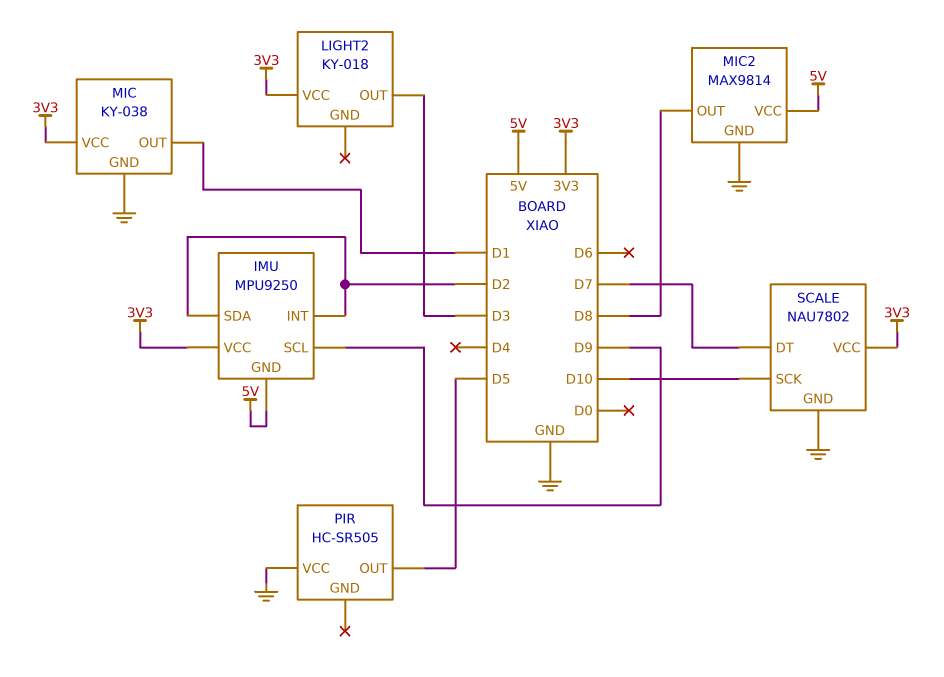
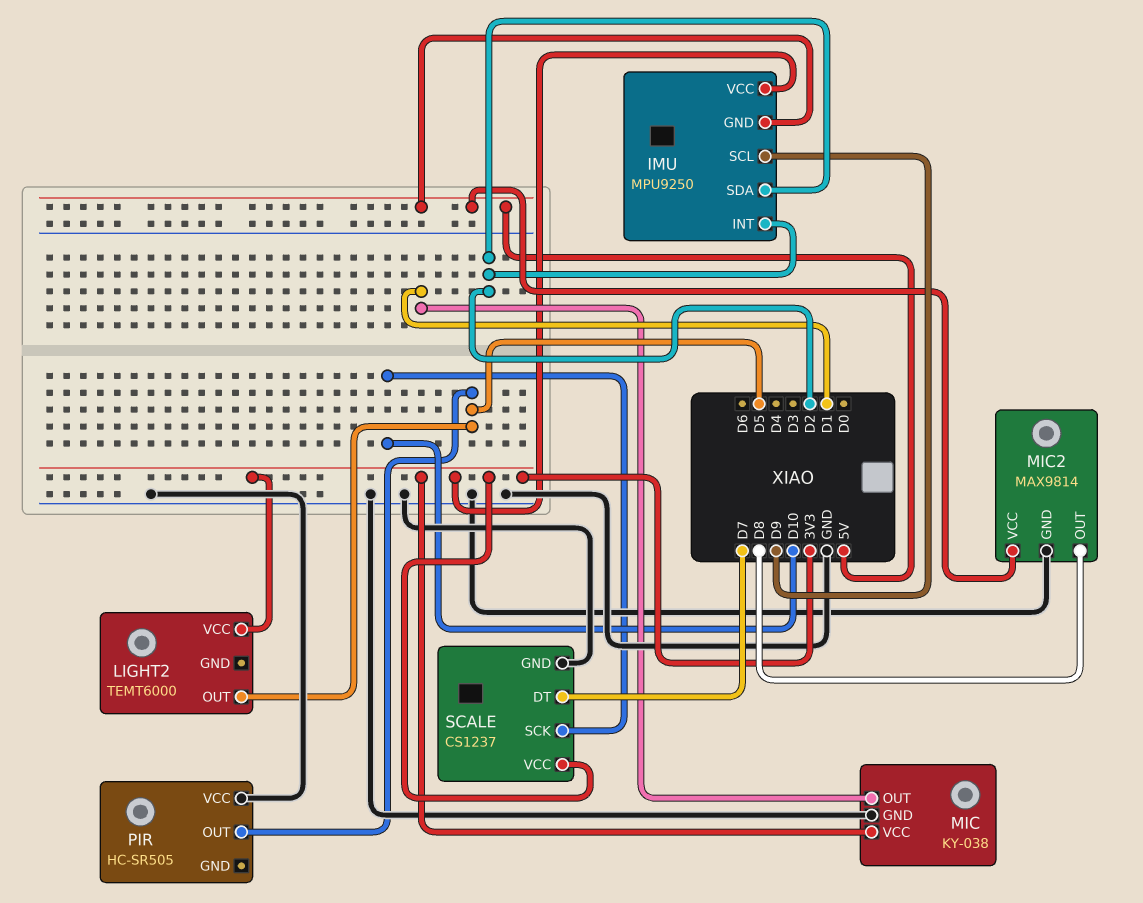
LIGHT2: KY-018 -> TEMT6000
LIGHT2 pin OUT: D3 -> D5
SCALE: NAU7802 -> CS1237

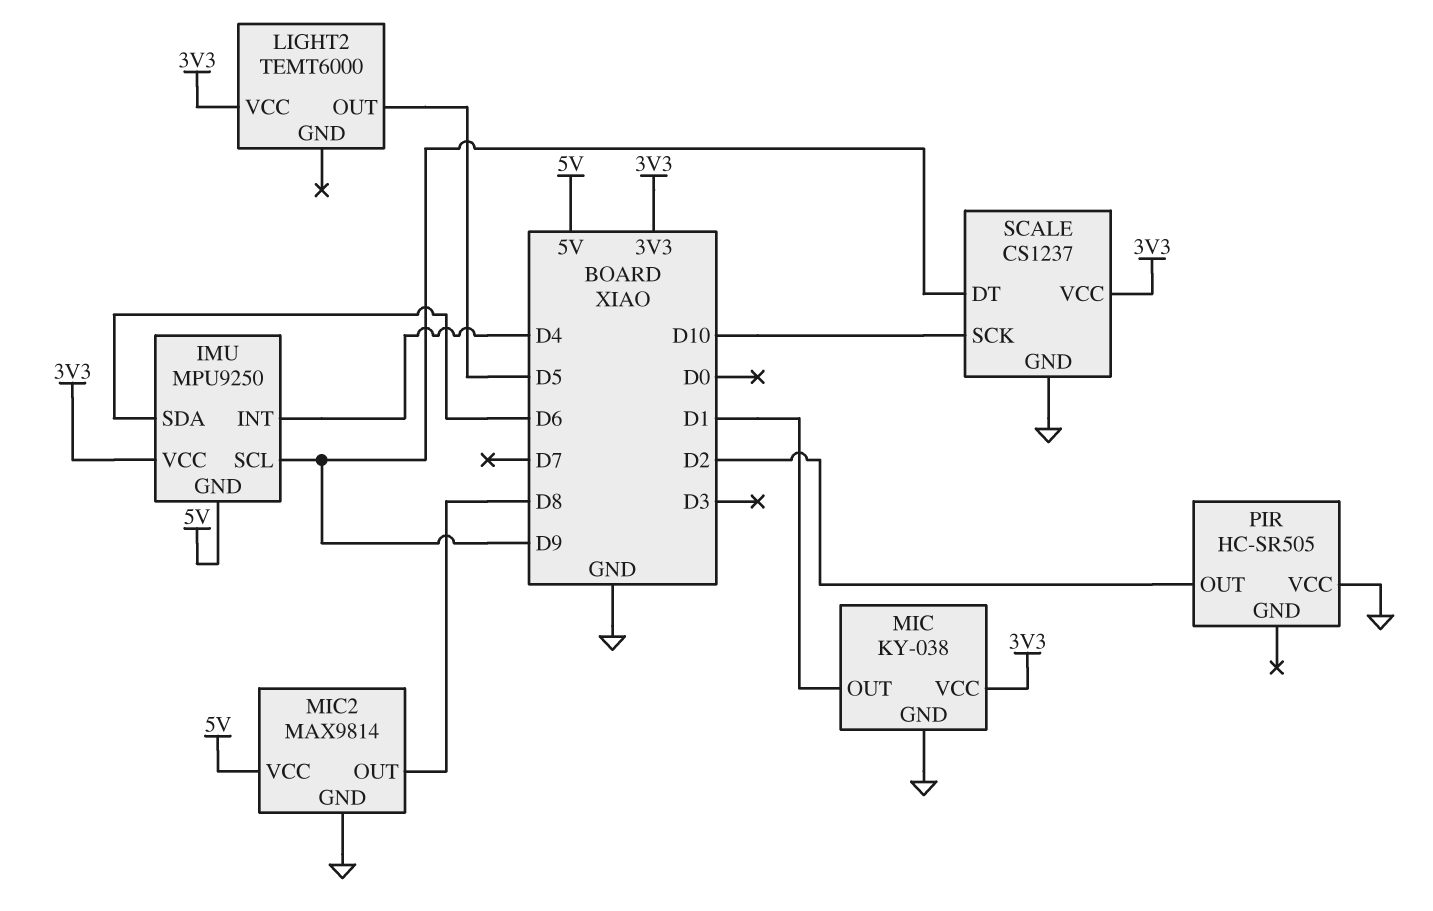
IMU pin INT: D2 -> D4
IMU pin SDA: D2 -> D6
PIR pin OUT: D5 -> D2
SCALE pin DT: D7 -> D9

